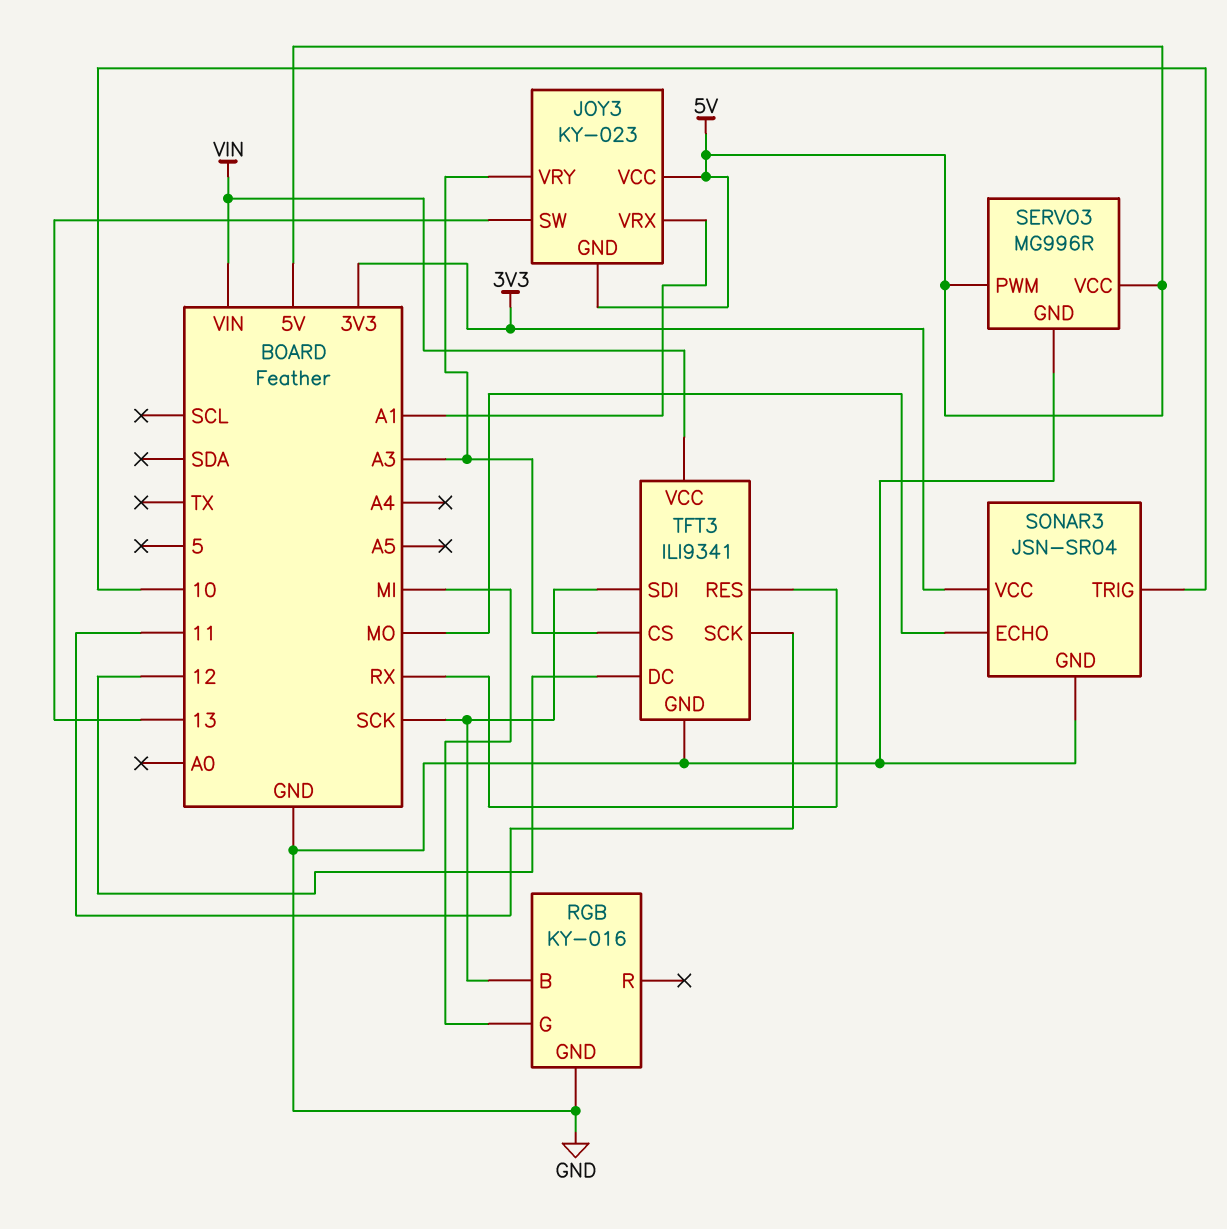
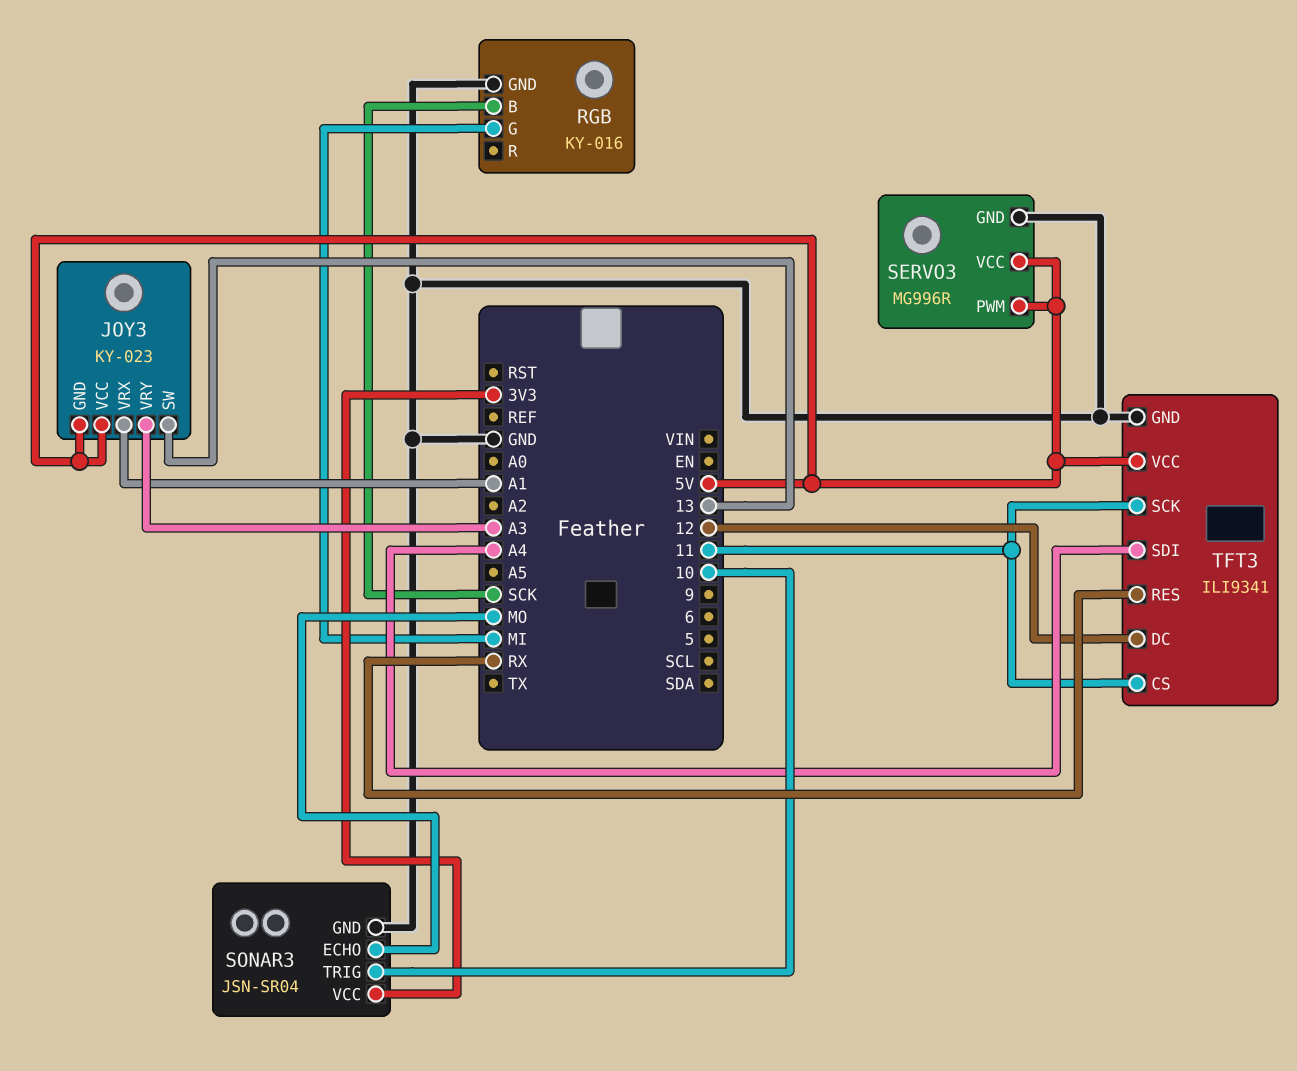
TFT3 pin CS: A3 -> 11
TFT3 pin SDI: SCK -> A4
TFT3 pin VCC: VIN -> 5V

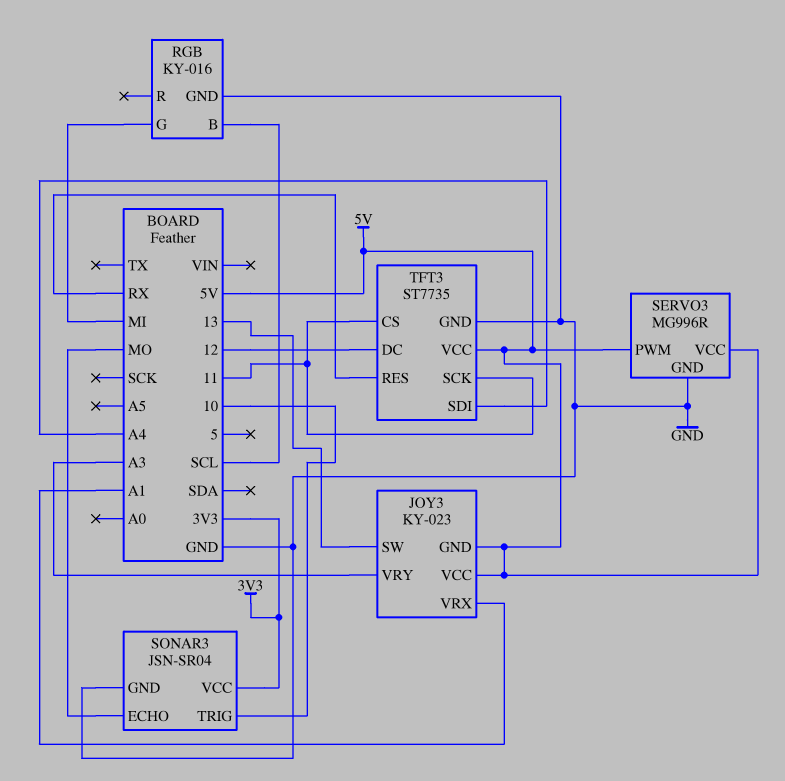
RGB pin B: SCK -> SCL
TFT3: ILI9341 -> ST7735

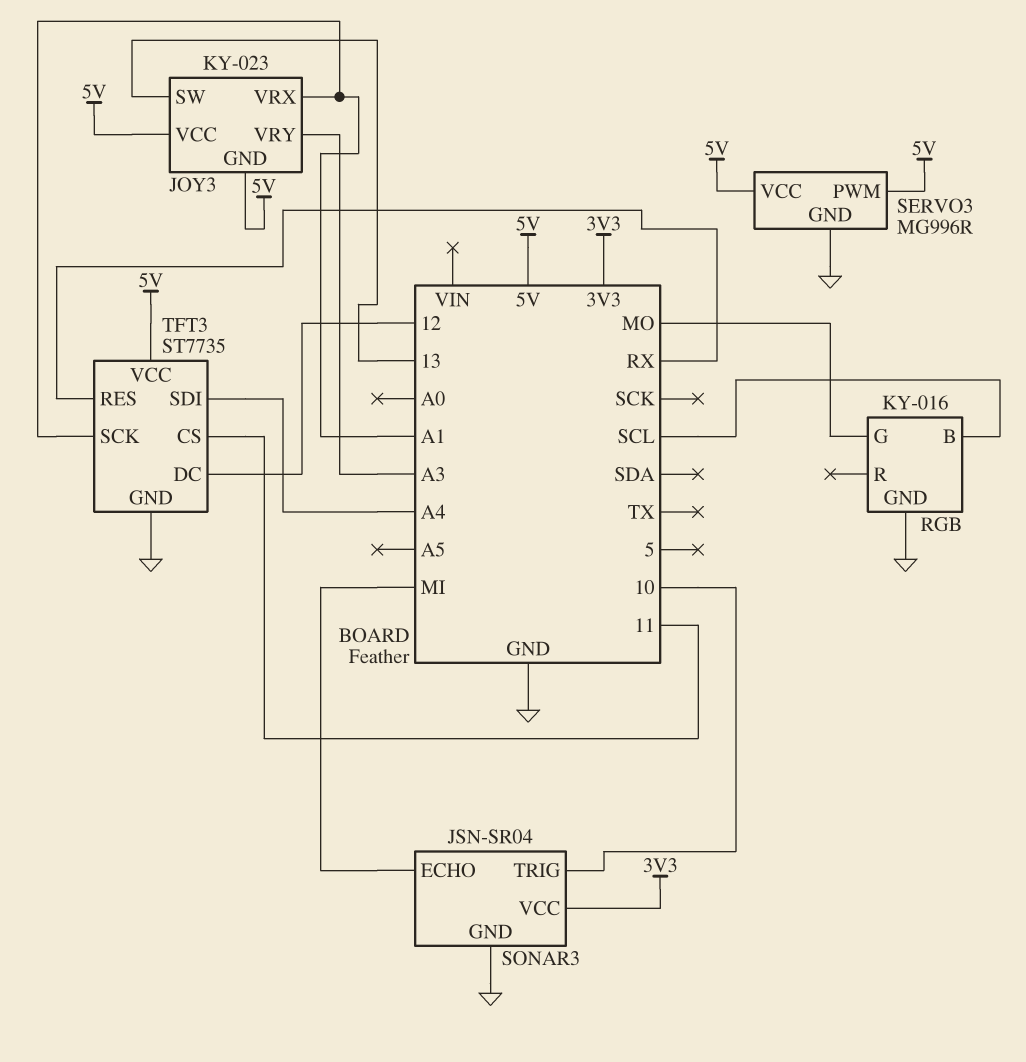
RGB pin G: MI -> MO
SONAR3 pin ECHO: MO -> MI
TFT3 pin SCK: 11 -> A1

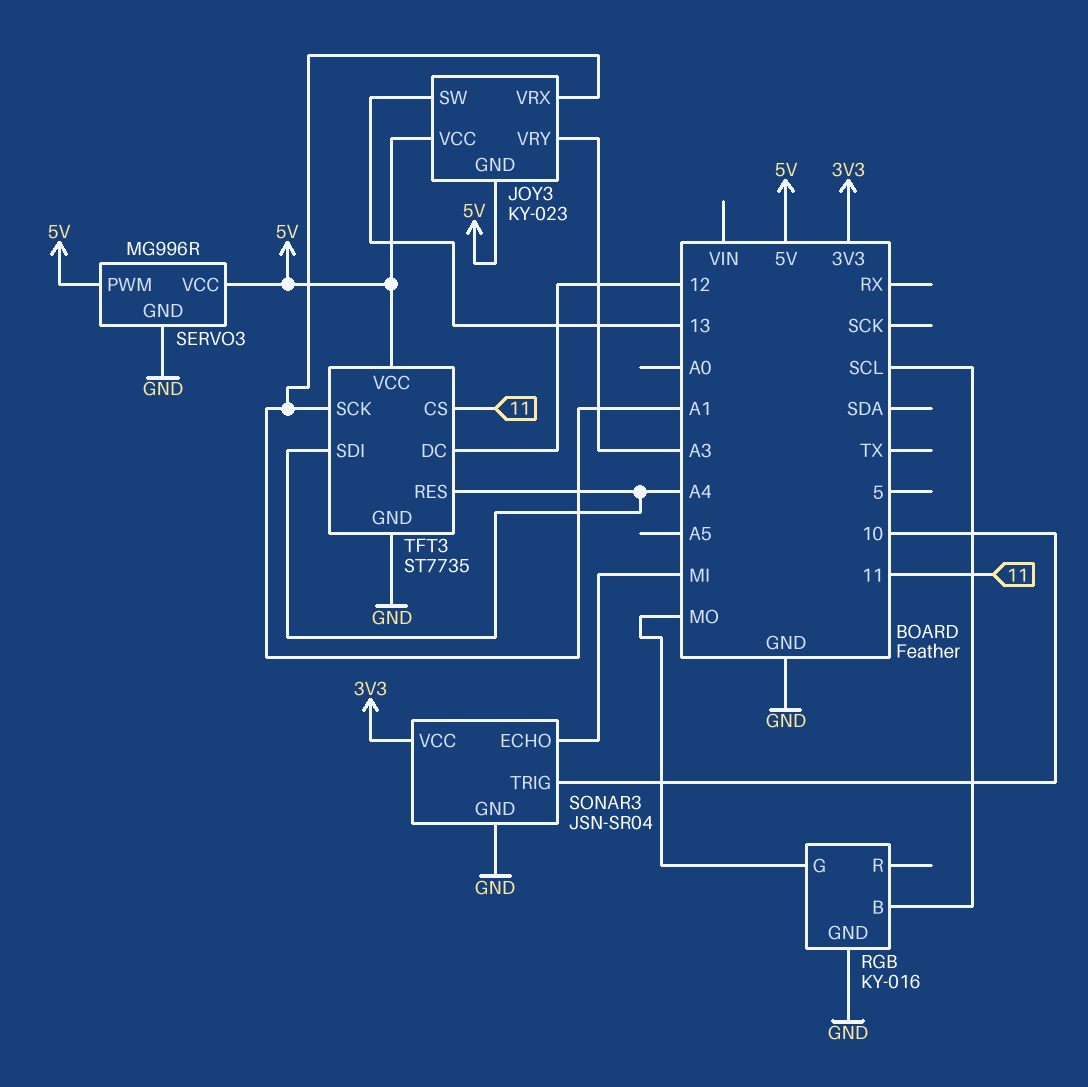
TFT3 pin RES: RX -> A4

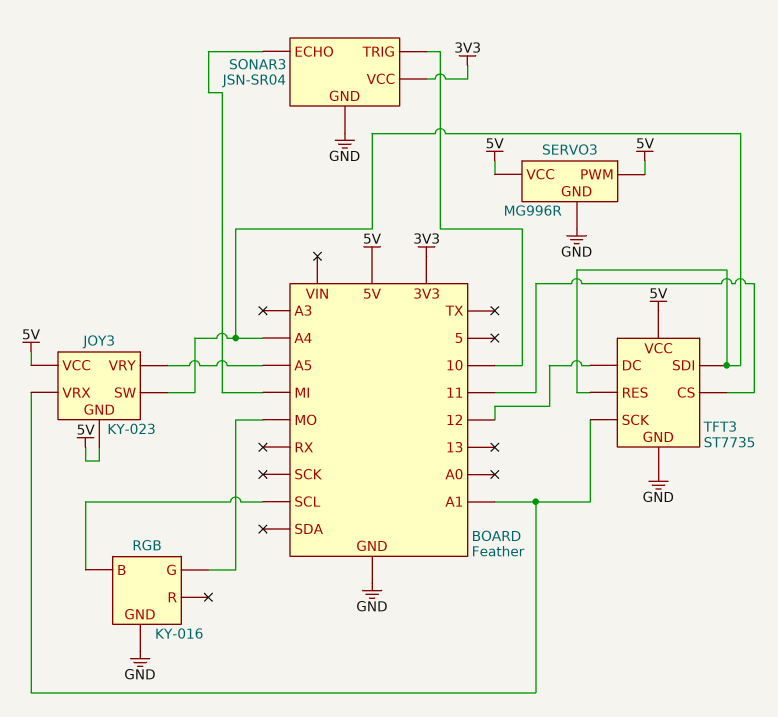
JOY3 pin SW: 13 -> A4
JOY3 pin VRY: A3 -> A5

